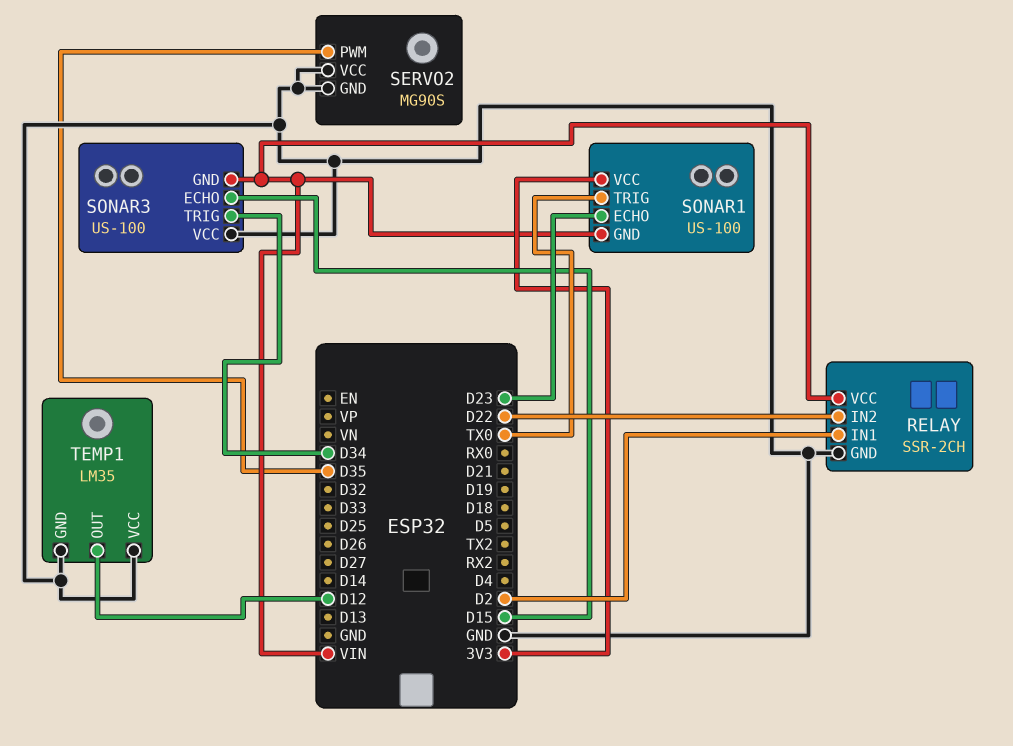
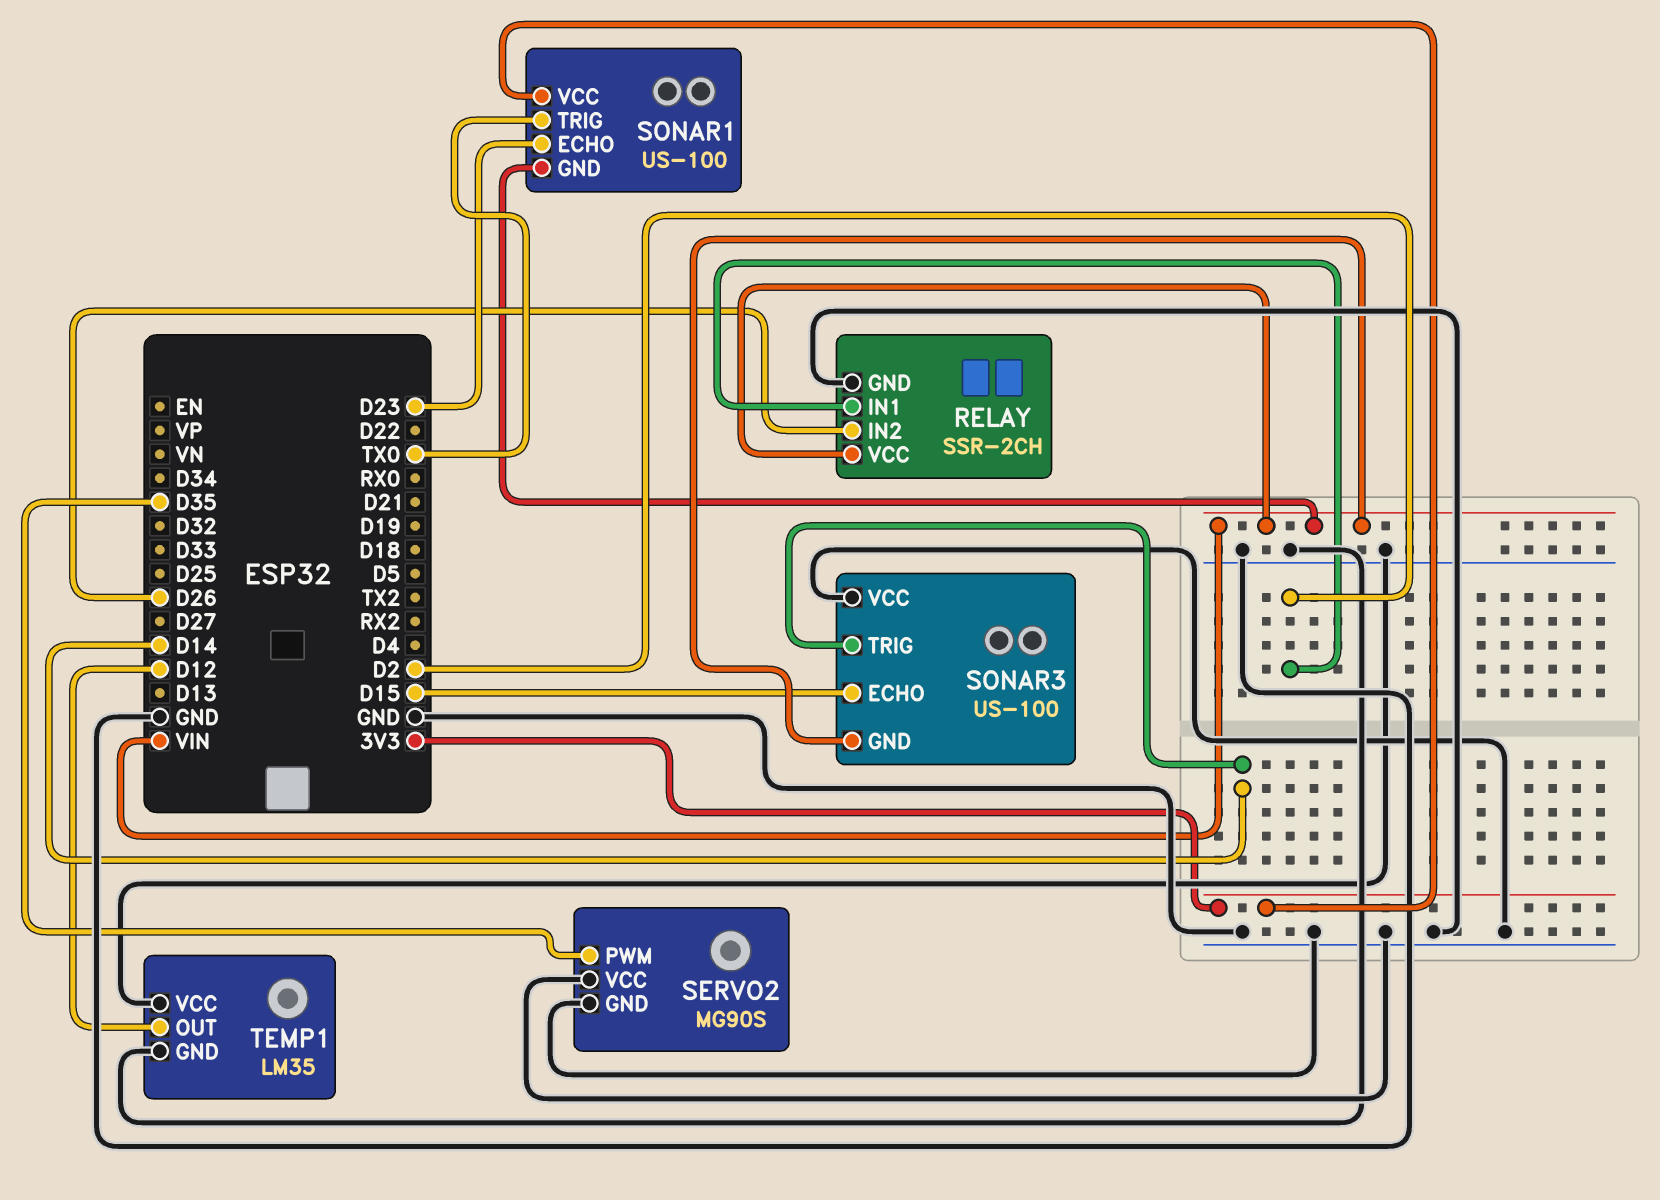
RELAY pin IN2: D22 -> D26
SONAR3 pin TRIG: D34 -> D14

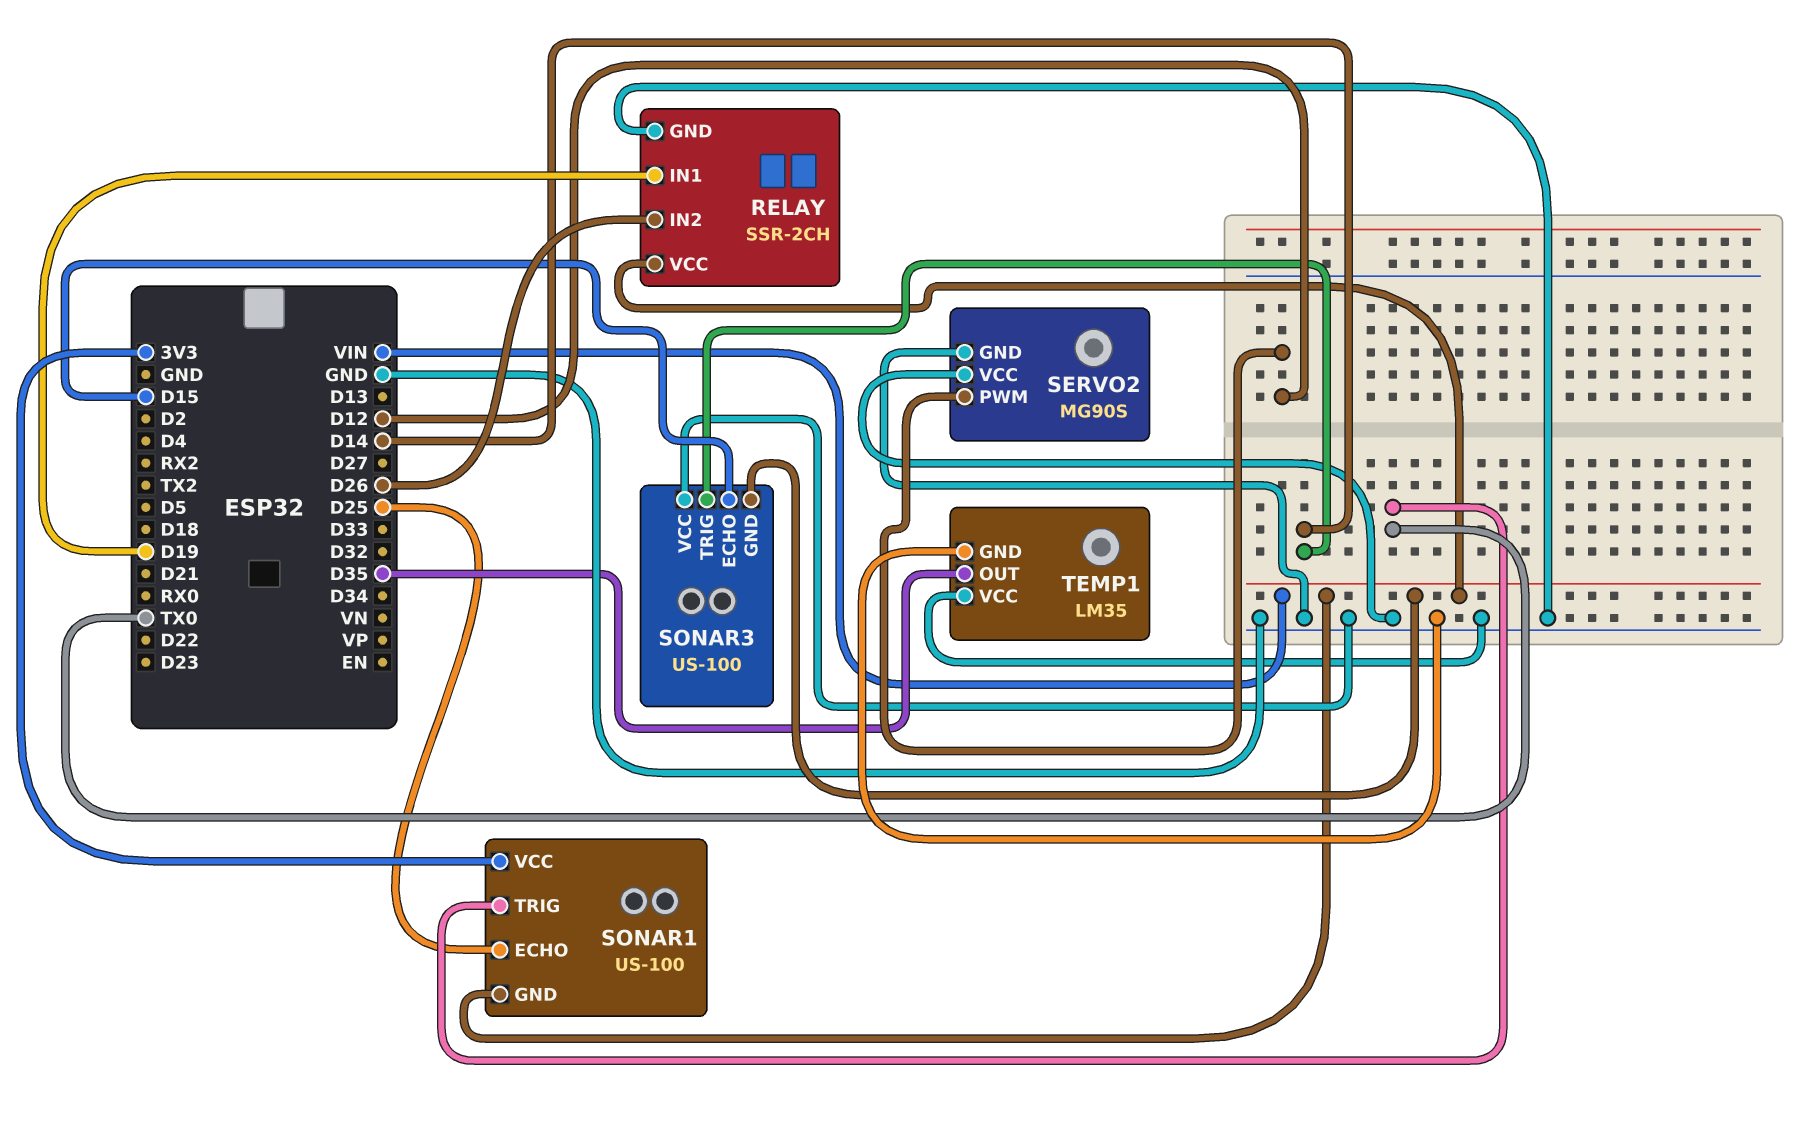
RELAY pin IN1: D2 -> D19
SERVO2 pin PWM: D35 -> D12
SONAR1 pin ECHO: D23 -> D25
TEMP1 pin OUT: D12 -> D35

